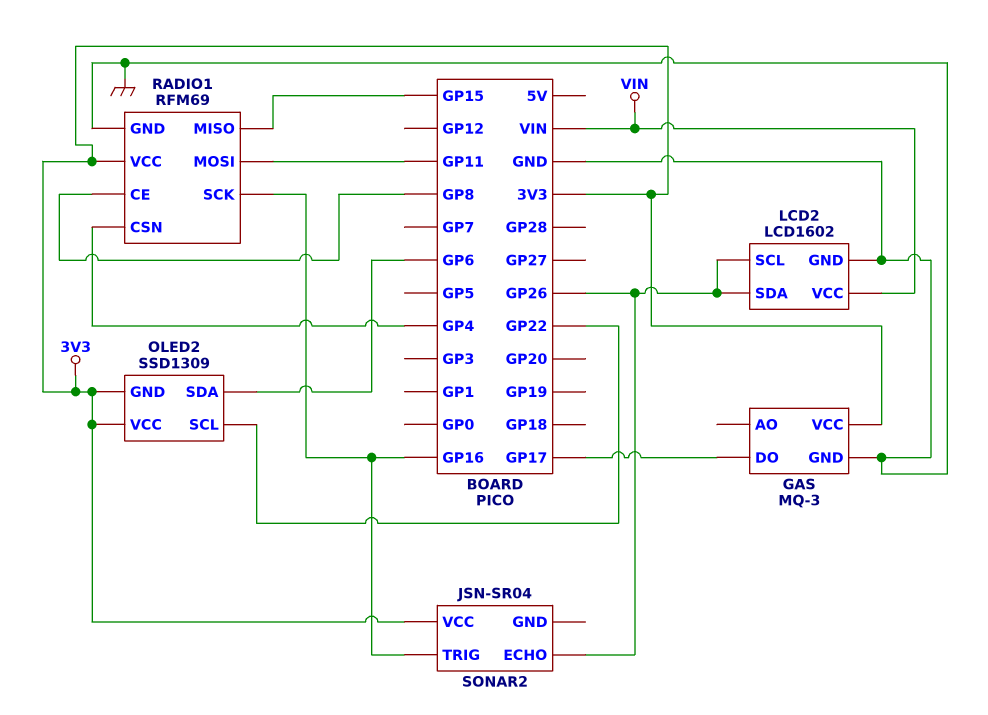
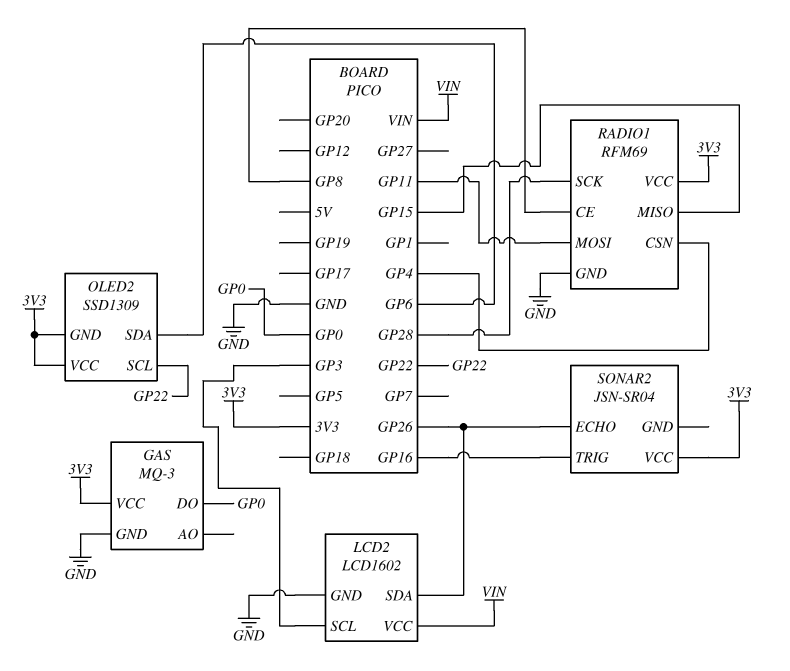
GAS pin DO: GP17 -> GP0
LCD2 pin SCL: GP26 -> GP3
RADIO1 pin SCK: GP16 -> GP28

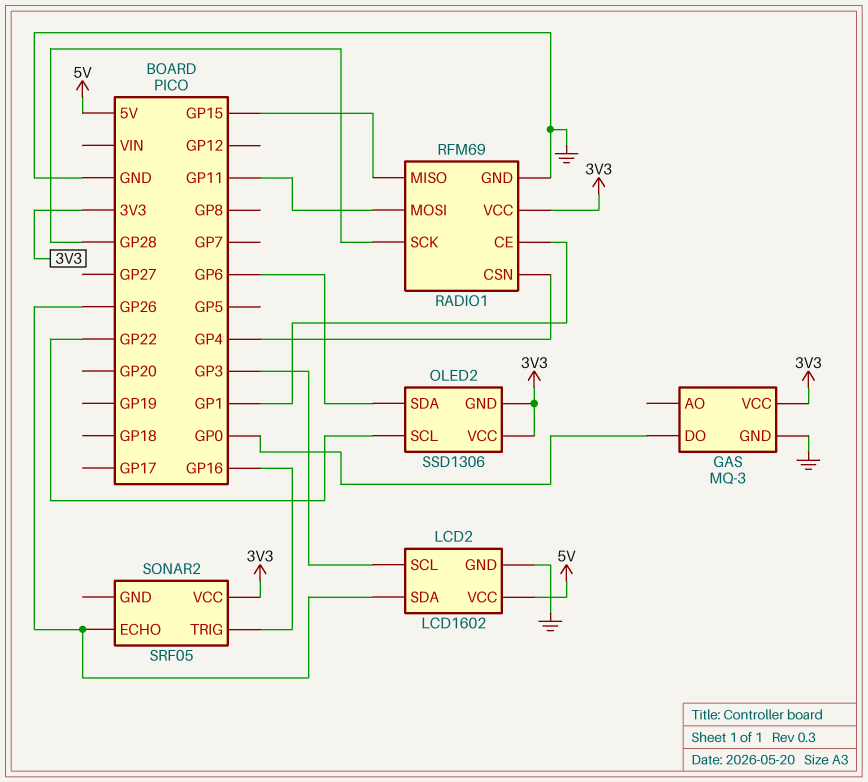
LCD2 pin VCC: VIN -> 5V
OLED2: SSD1309 -> SSD1306
RADIO1 pin CE: GP8 -> GP1
SONAR2: JSN-SR04 -> SRF05

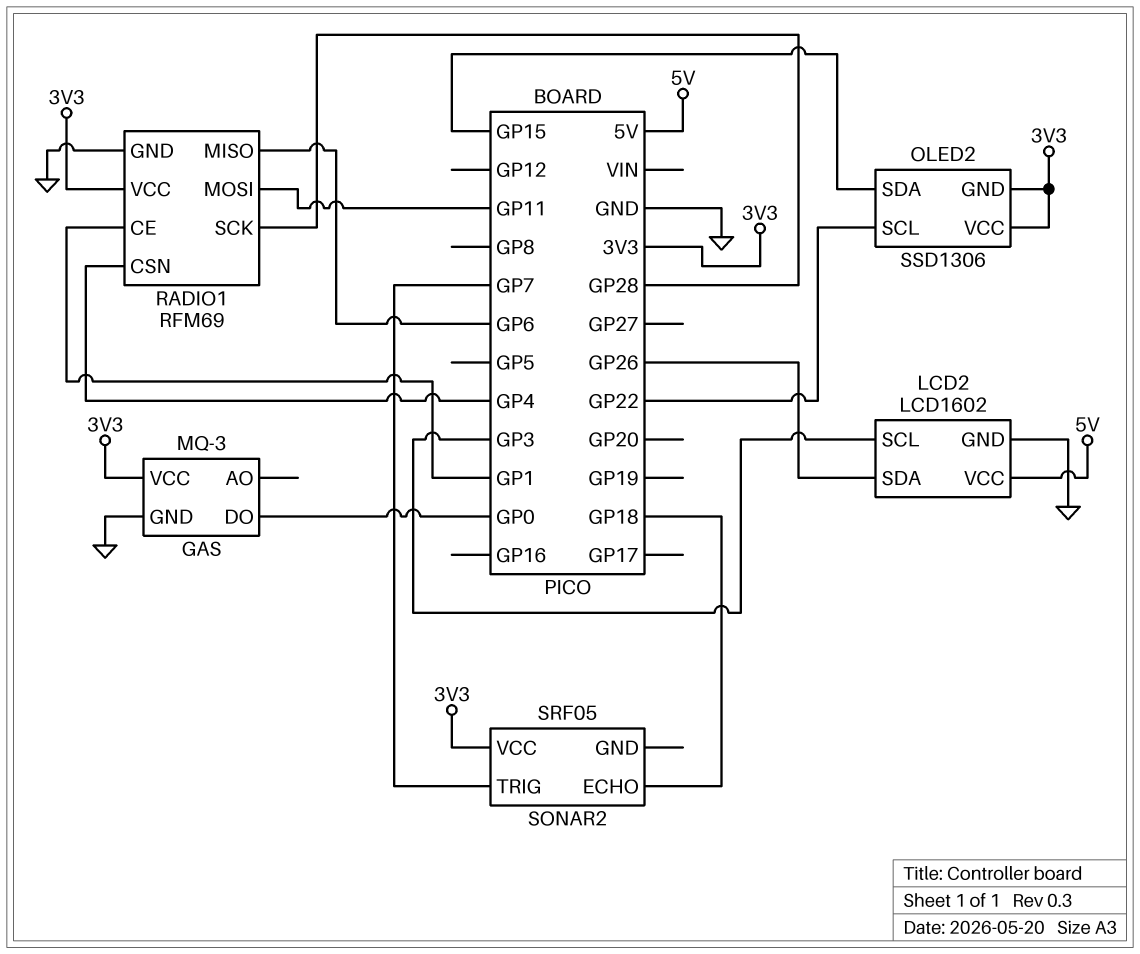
OLED2 pin SDA: GP6 -> GP15
RADIO1 pin MISO: GP15 -> GP6
SONAR2 pin ECHO: GP26 -> GP18
SONAR2 pin TRIG: GP16 -> GP7

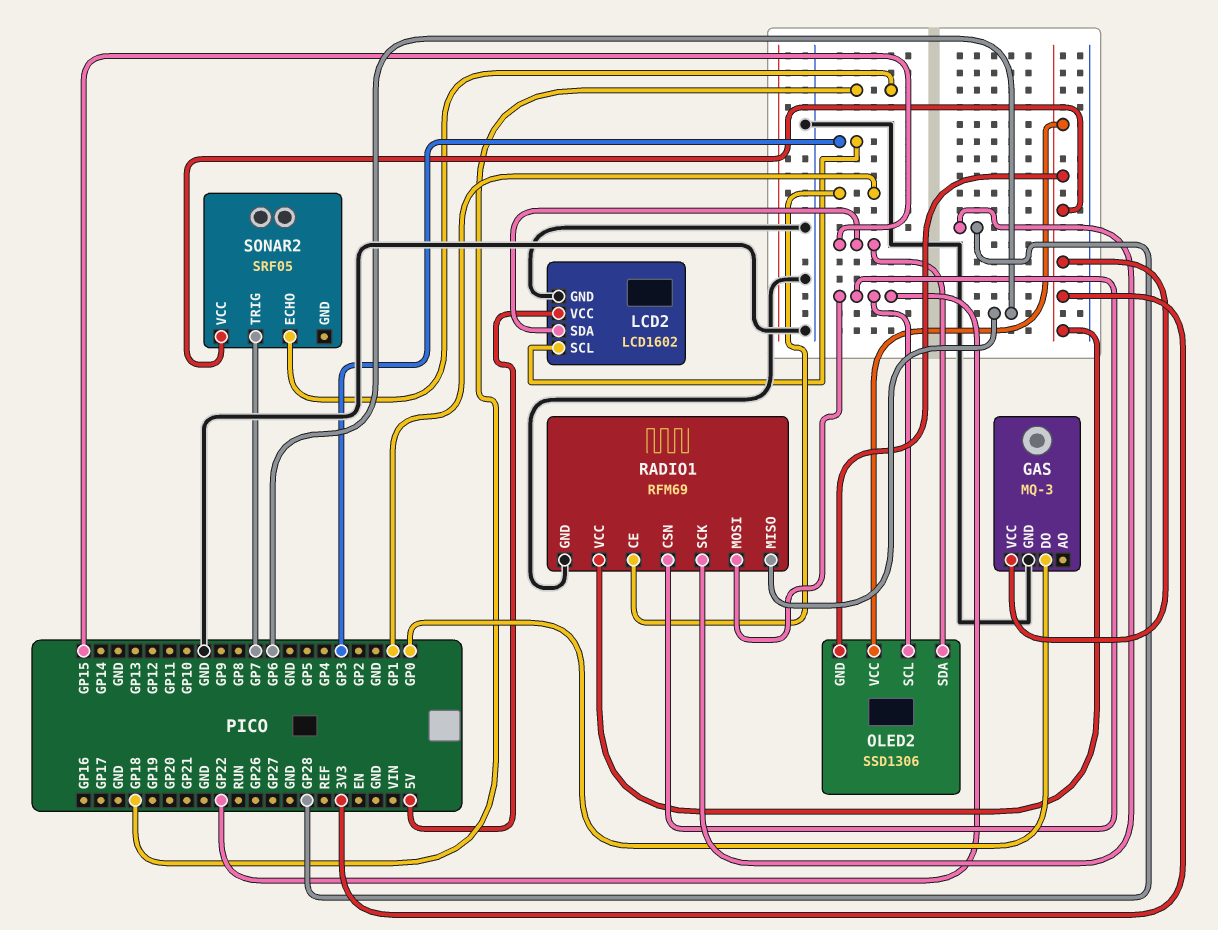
LCD2 pin SDA: GP26 -> GP15
RADIO1 pin CSN: GP4 -> GP22
RADIO1 pin MOSI: GP11 -> GP22

